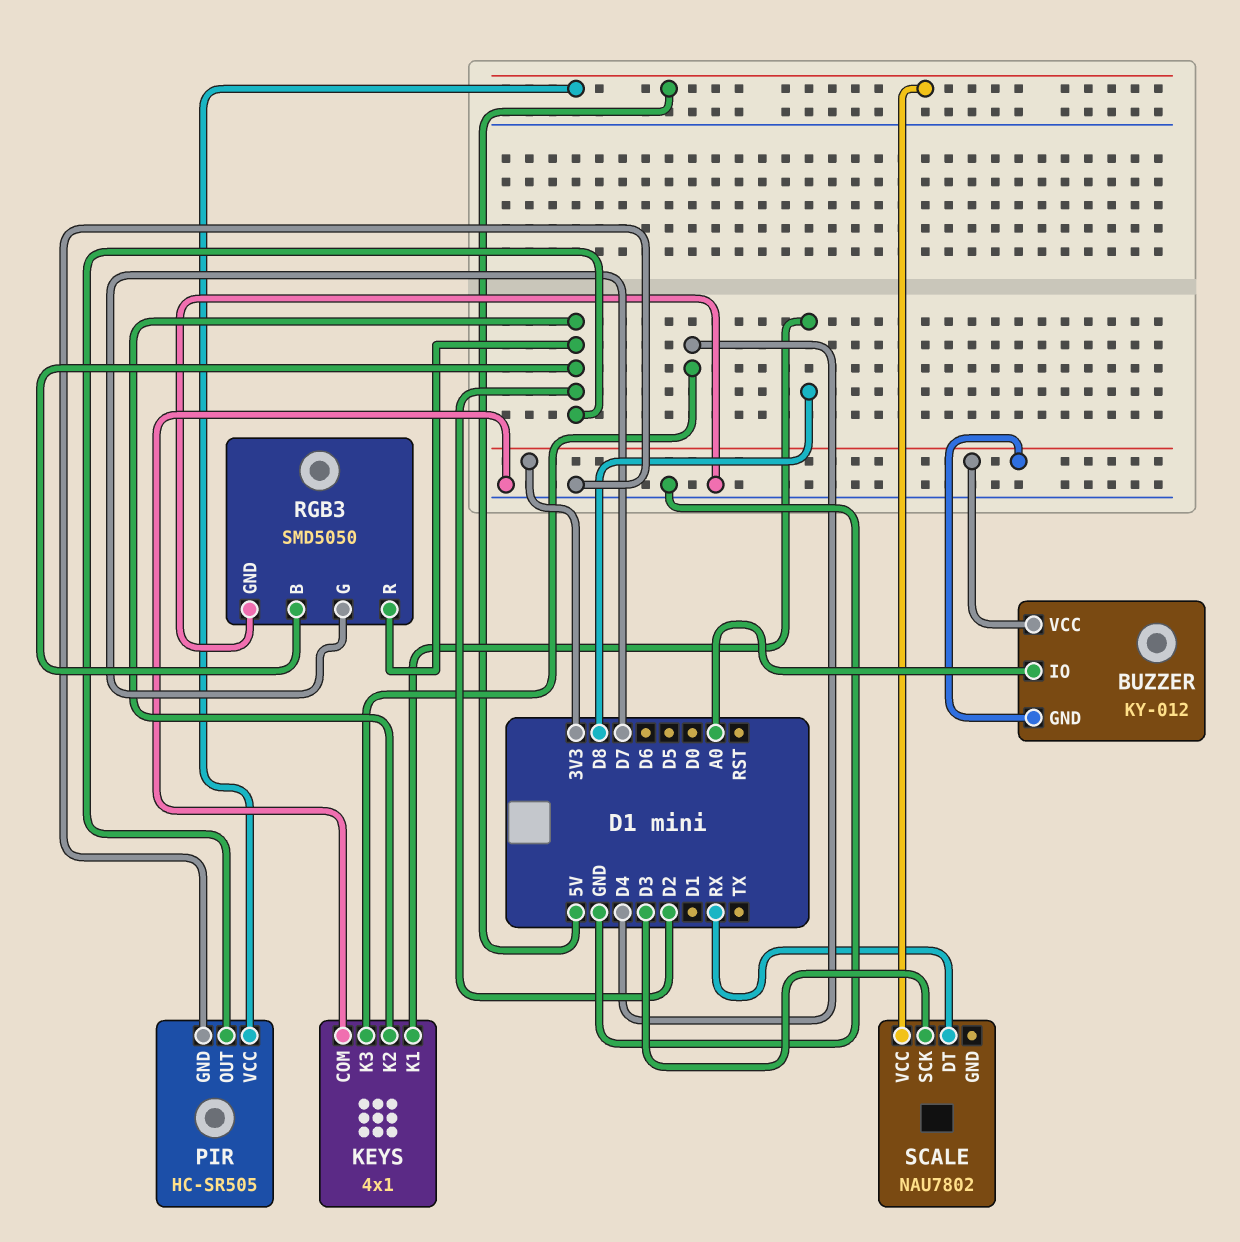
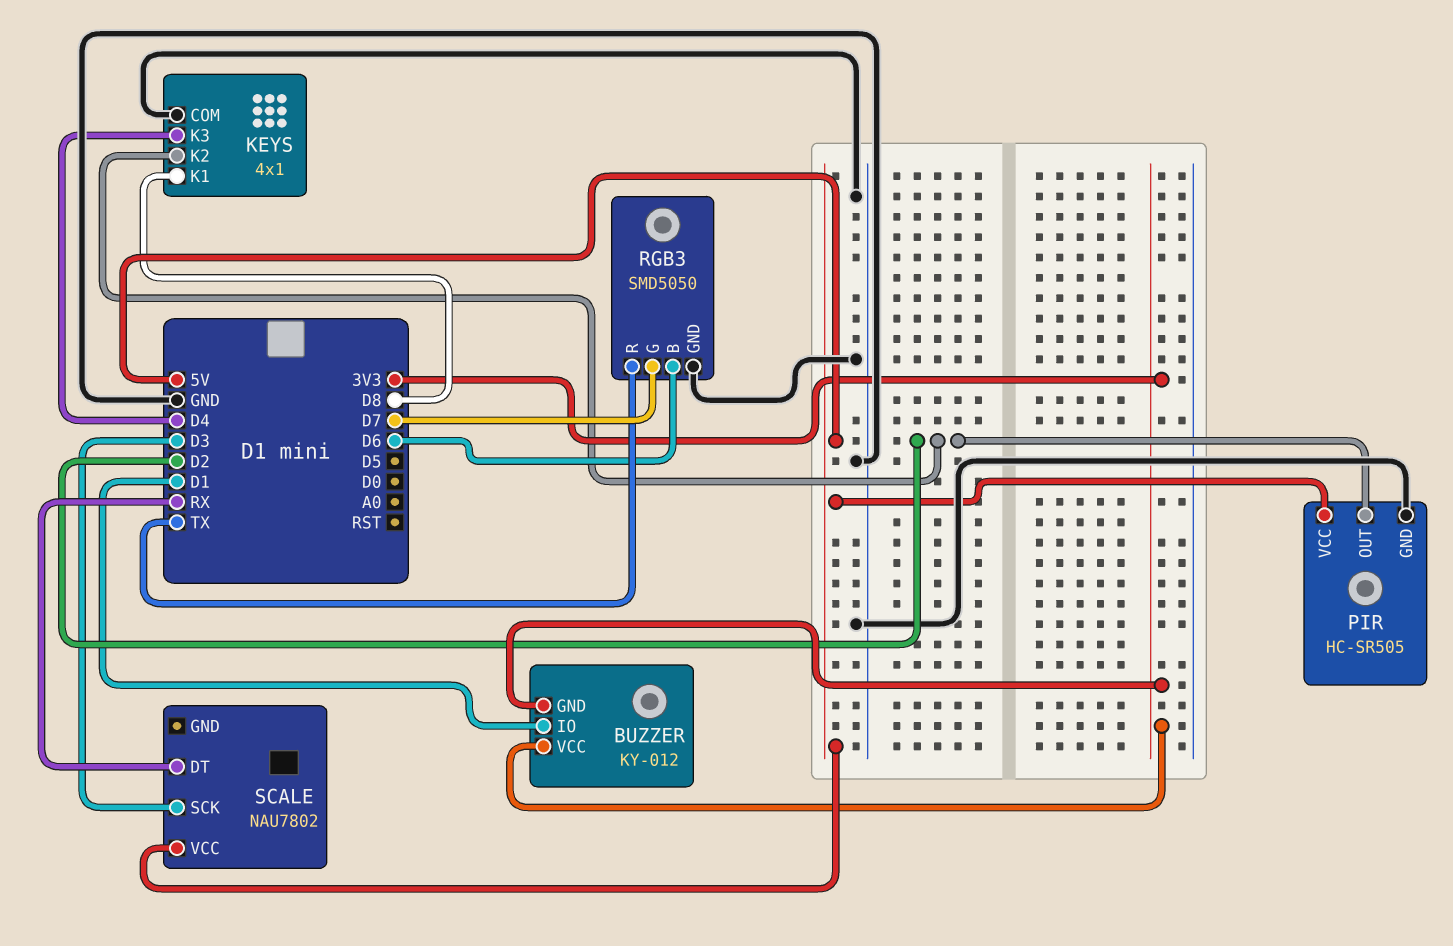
BUZZER pin IO: A0 -> D1
RGB3 pin B: D2 -> D6
RGB3 pin R: D2 -> TX

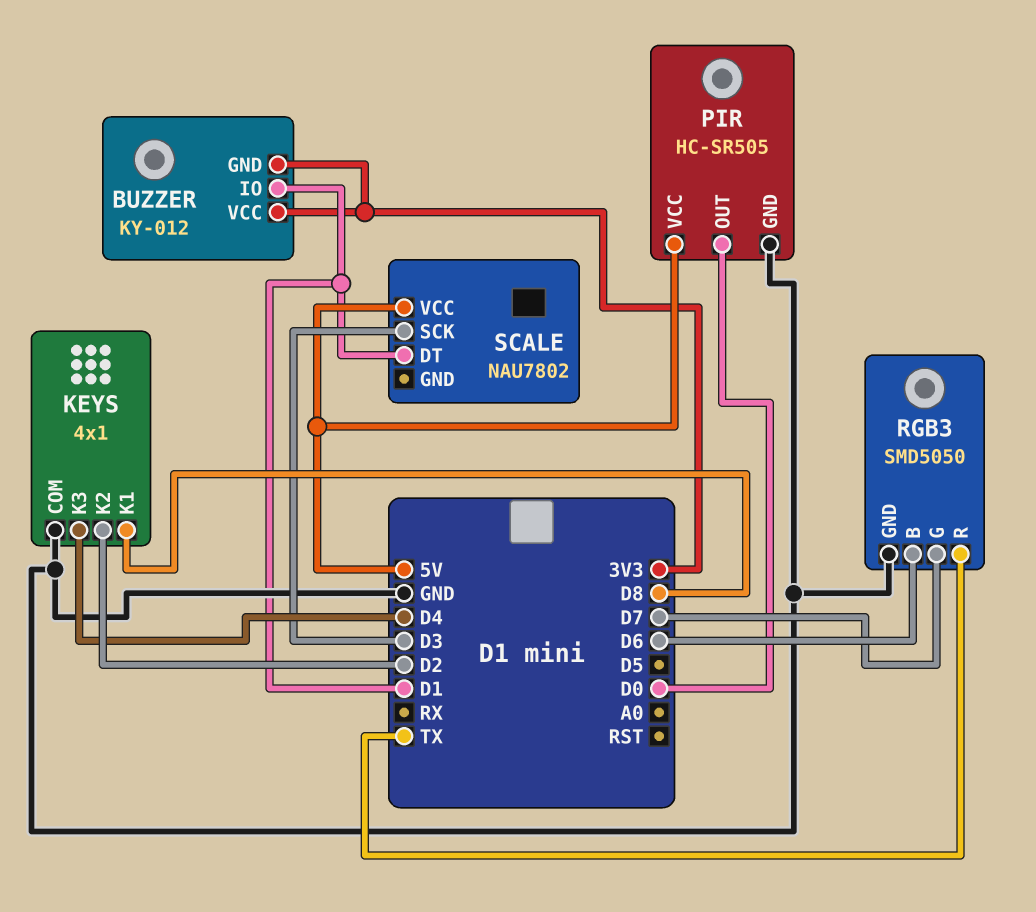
PIR pin OUT: D2 -> D0
SCALE pin DT: RX -> D1

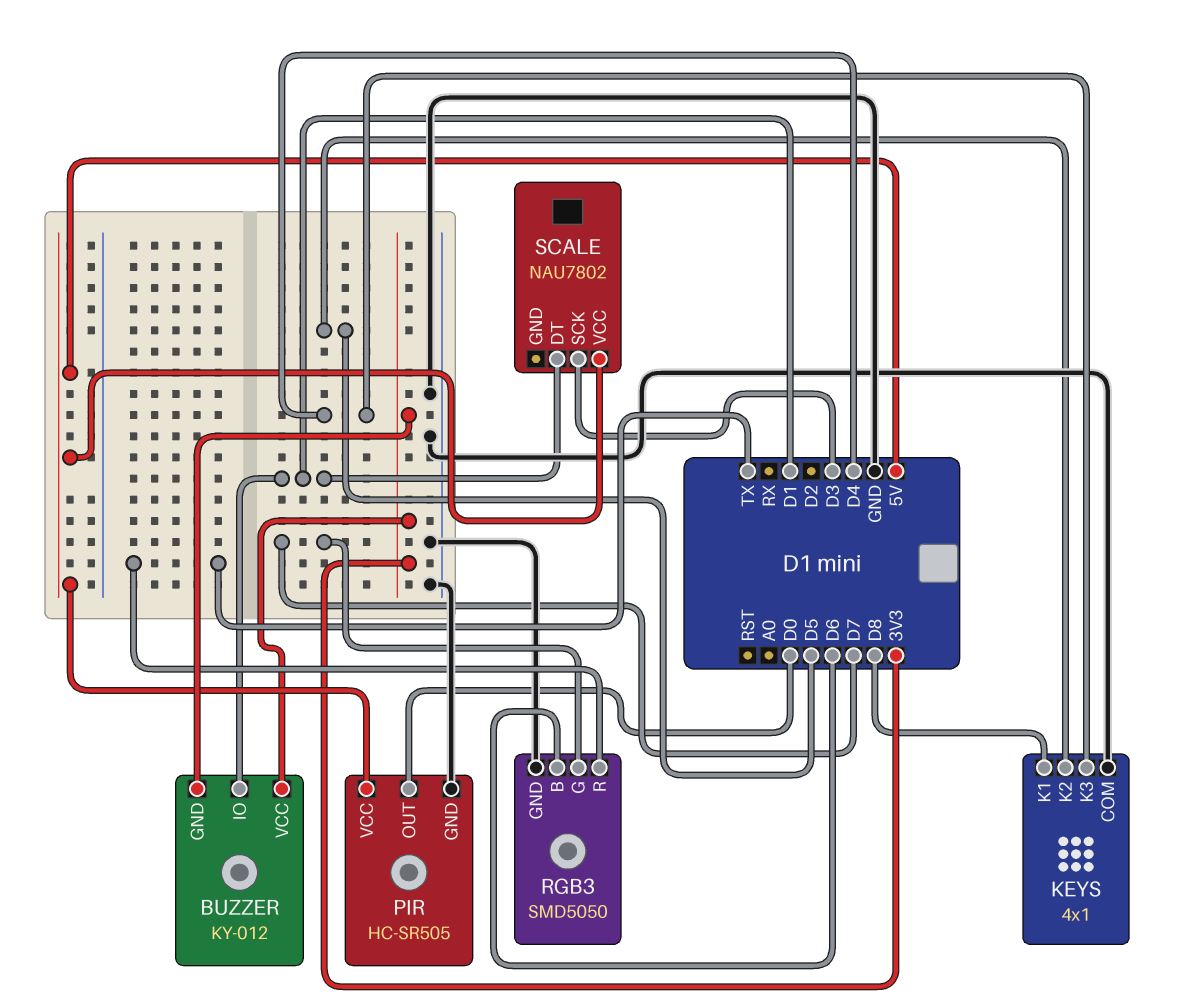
KEYS pin K2: D2 -> D5

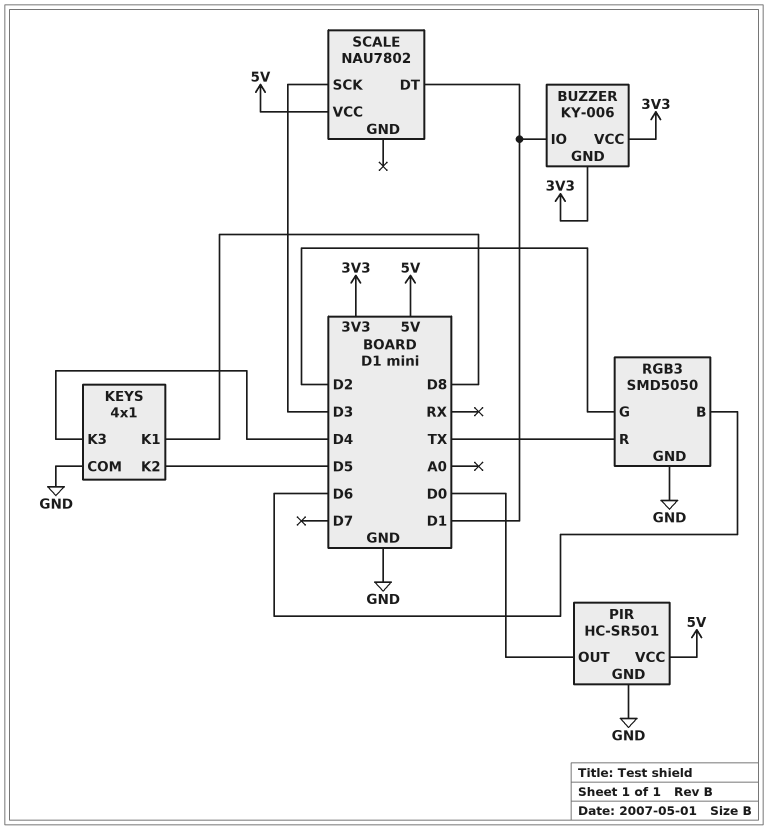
BUZZER: KY-012 -> KY-006
PIR: HC-SR505 -> HC-SR501
RGB3 pin G: D7 -> D2

